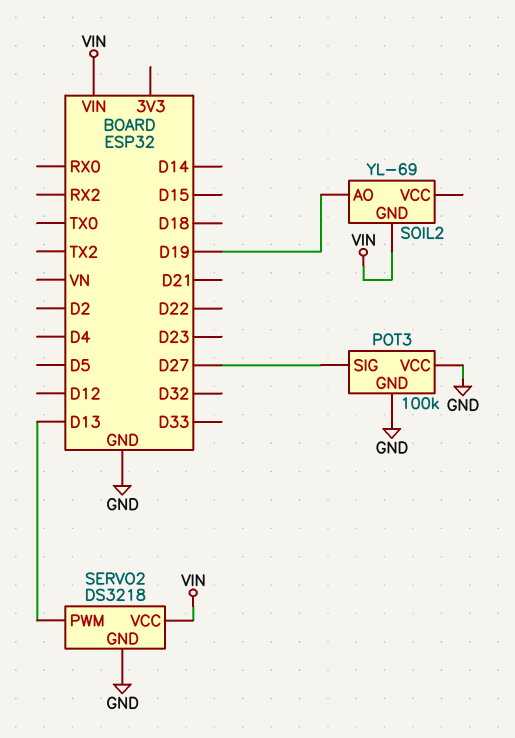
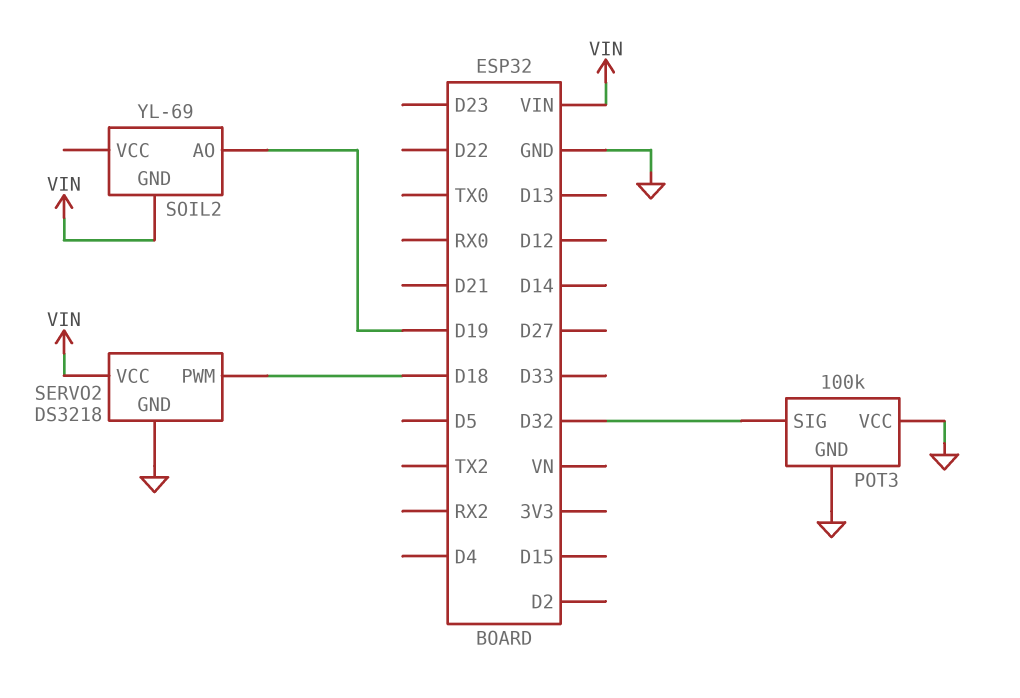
POT3 pin SIG: D27 -> D32
SERVO2 pin PWM: D13 -> D18

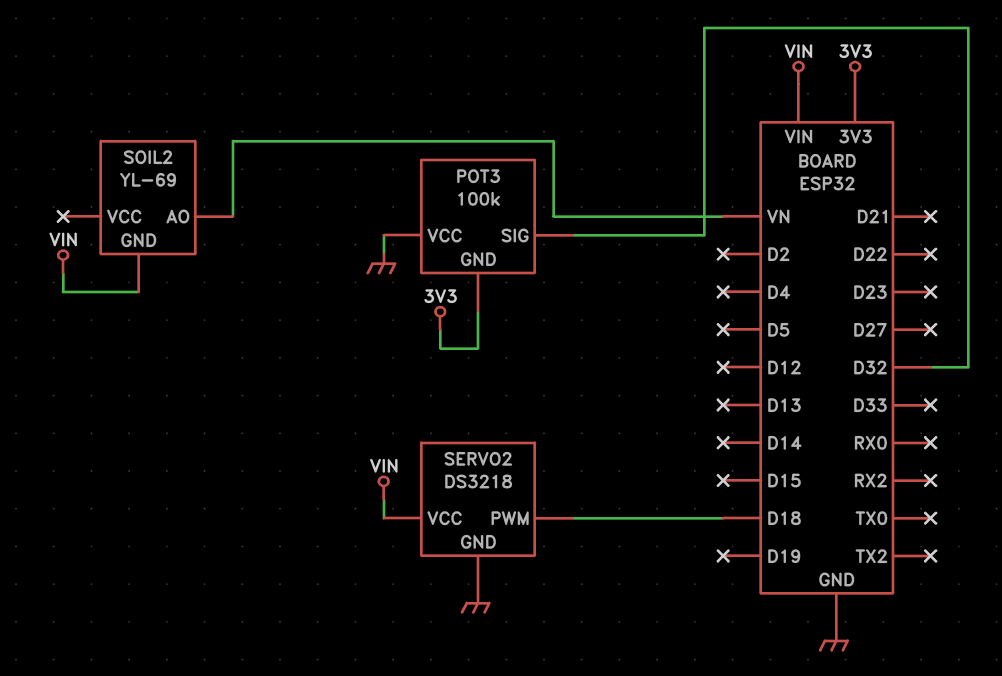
POT3 pin GND: GND -> 3V3
SOIL2 pin AO: D19 -> VN

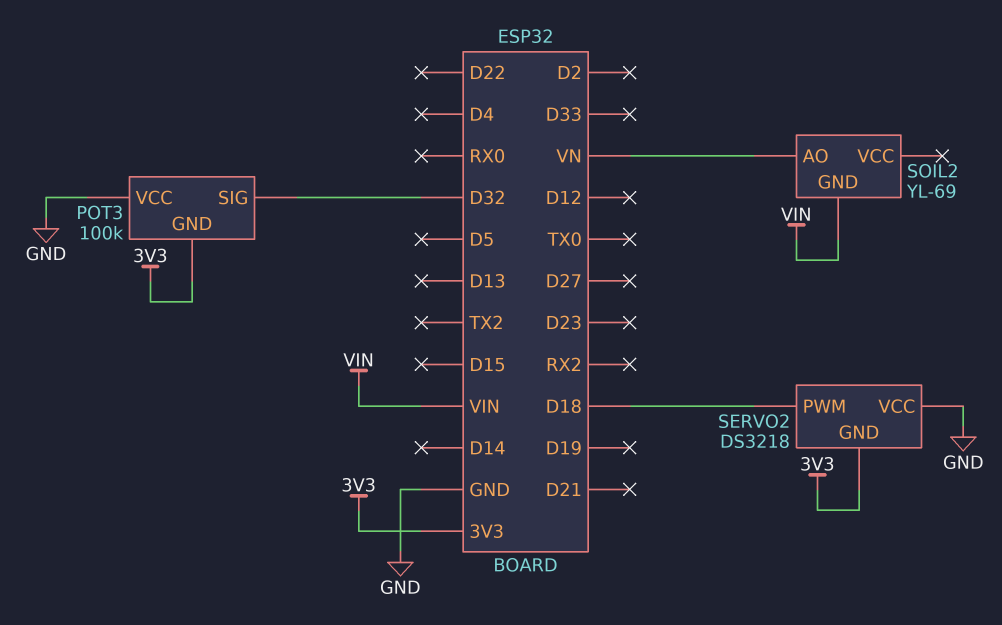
SERVO2 pin GND: GND -> 3V3
SERVO2 pin VCC: VIN -> GND

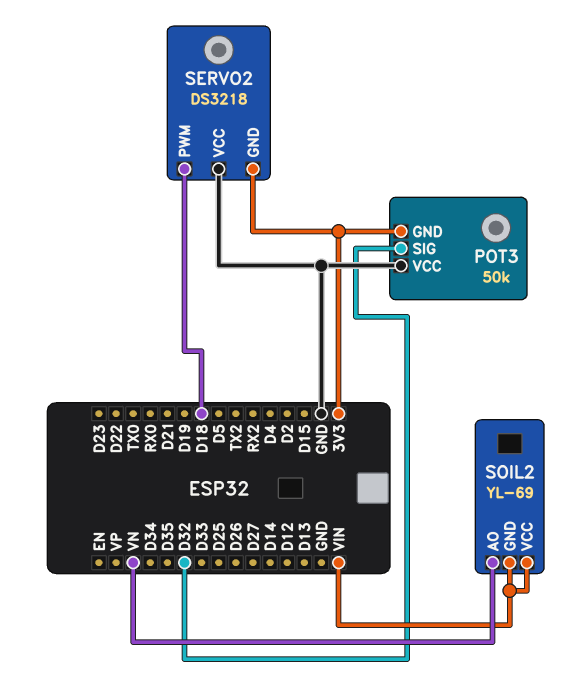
POT3: 100k -> 50k
SOIL2 pin VCC: none -> VIN

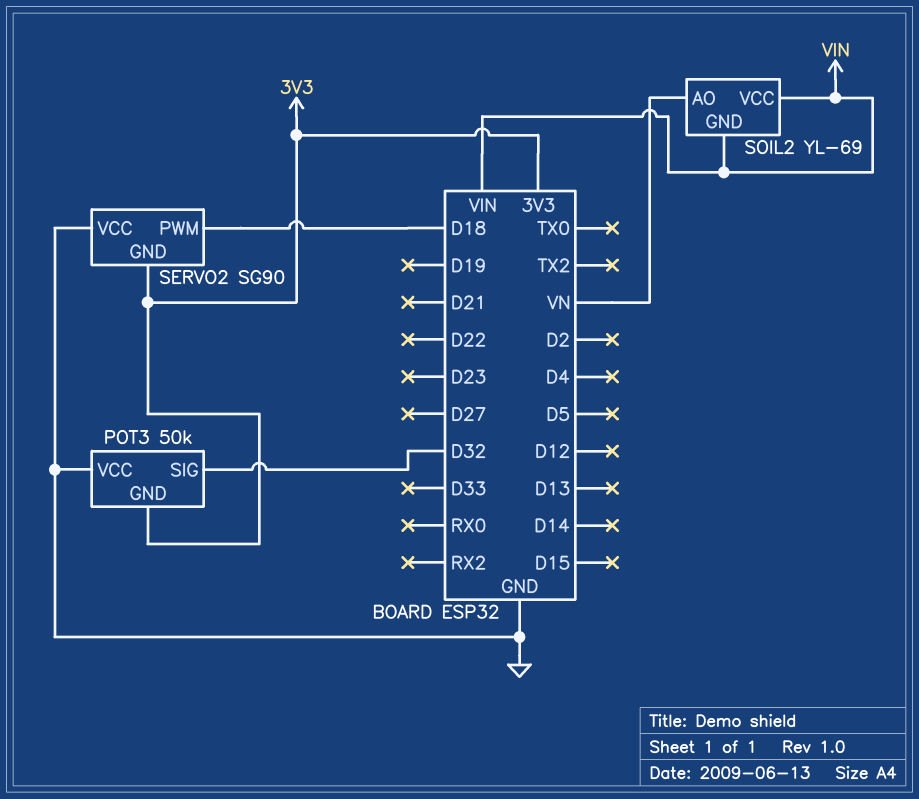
SERVO2: DS3218 -> SG90

